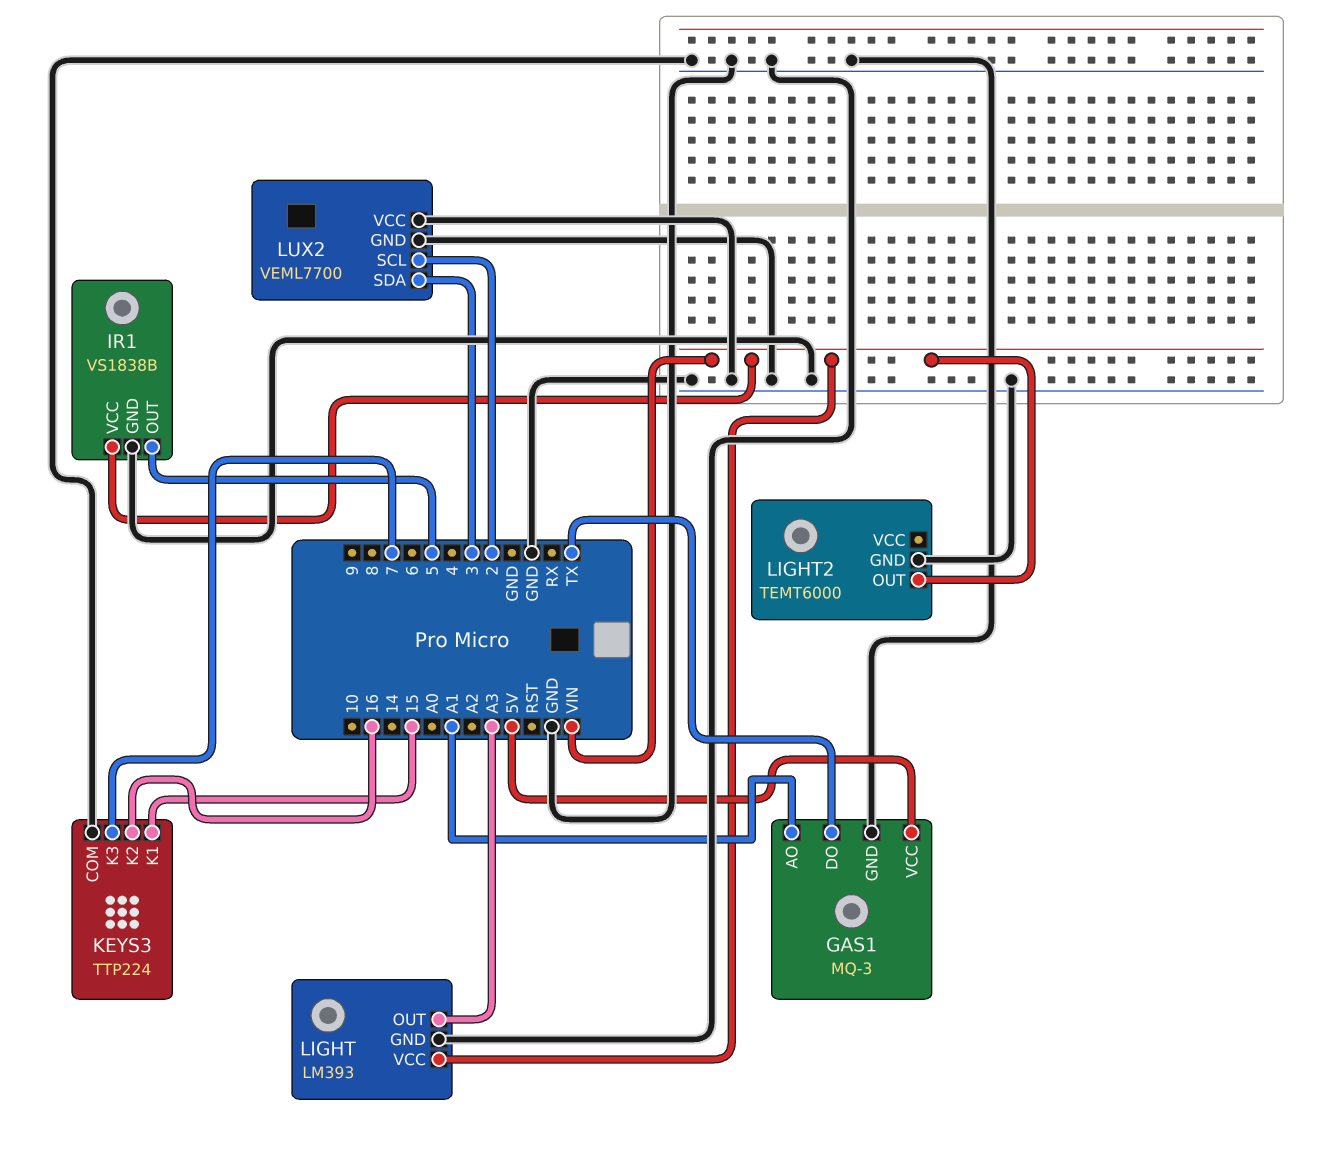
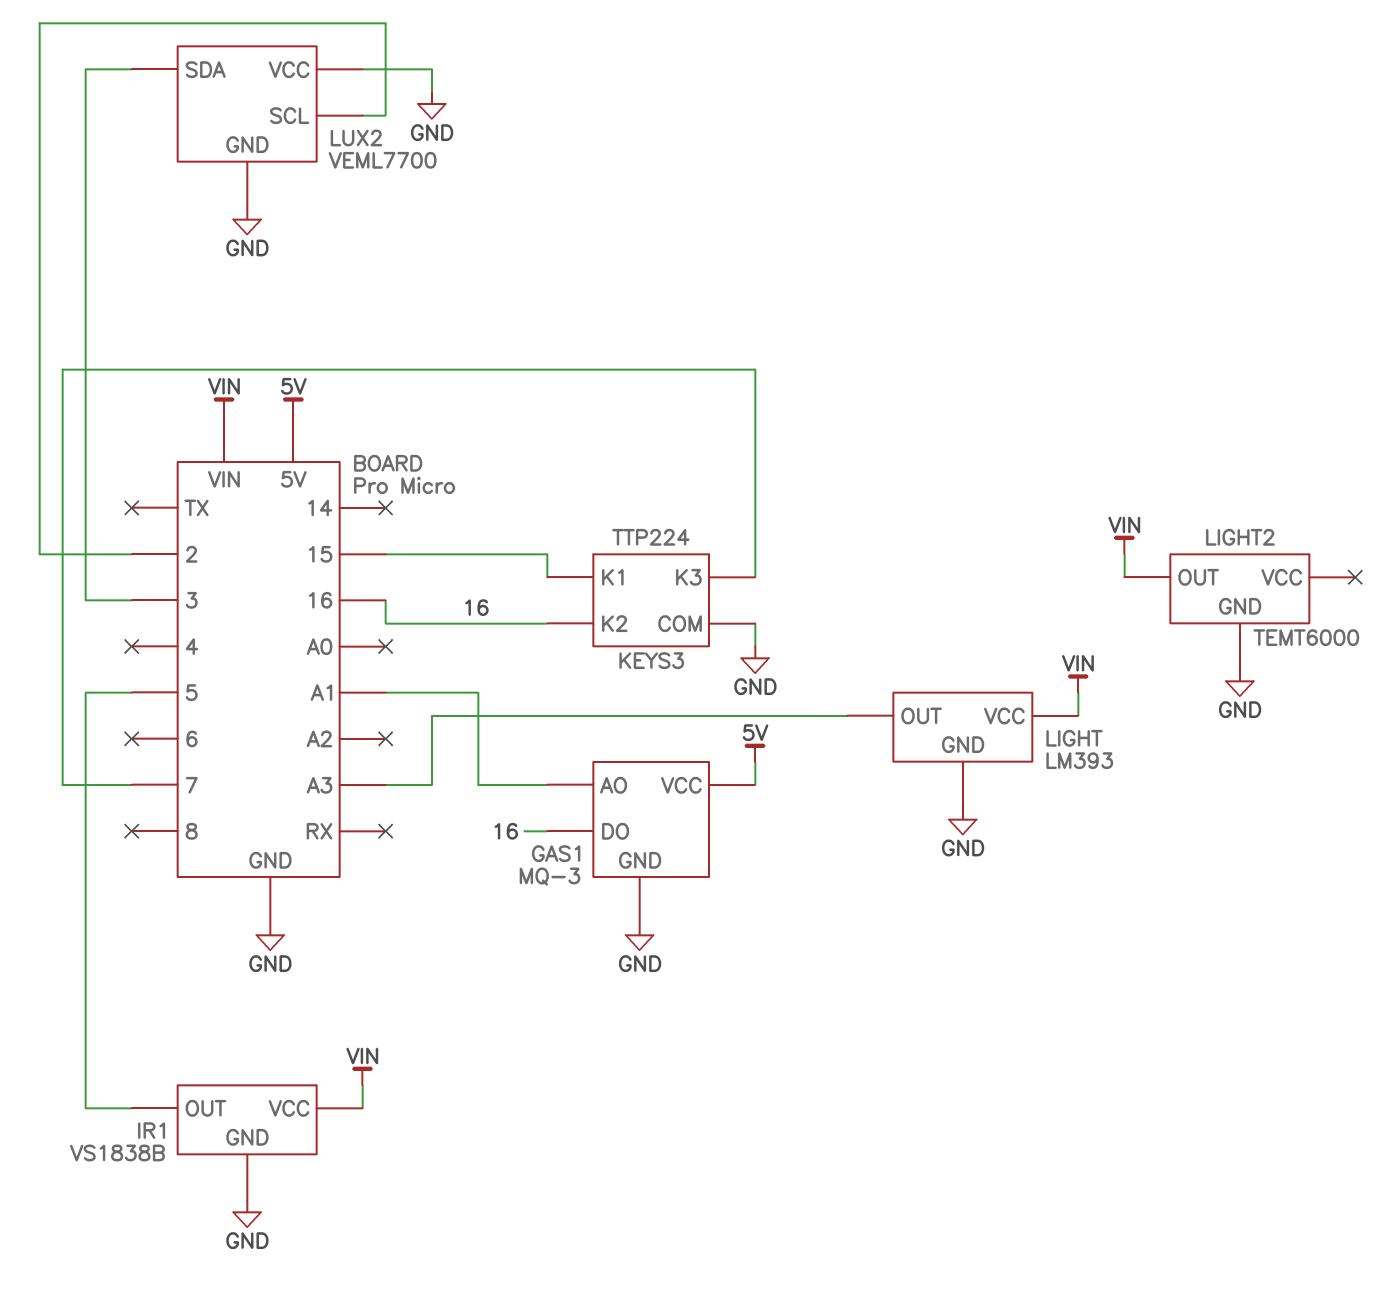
GAS1 pin DO: TX -> 16

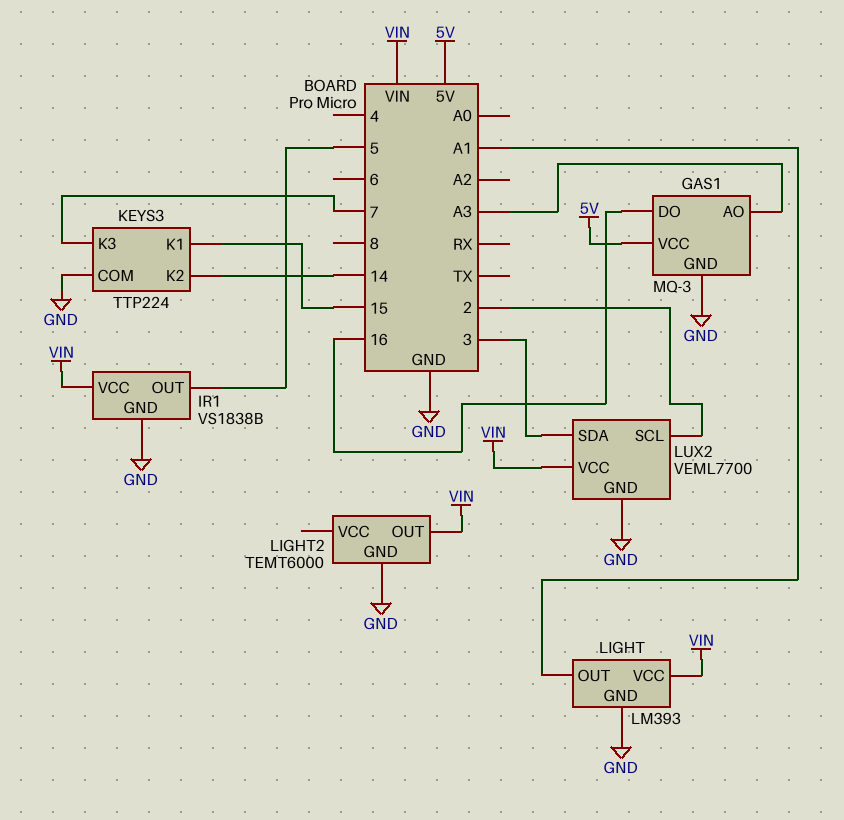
GAS1 pin AO: A1 -> A3
KEYS3 pin K2: 16 -> 14
LIGHT pin OUT: A3 -> A1
LUX2 pin VCC: GND -> VIN

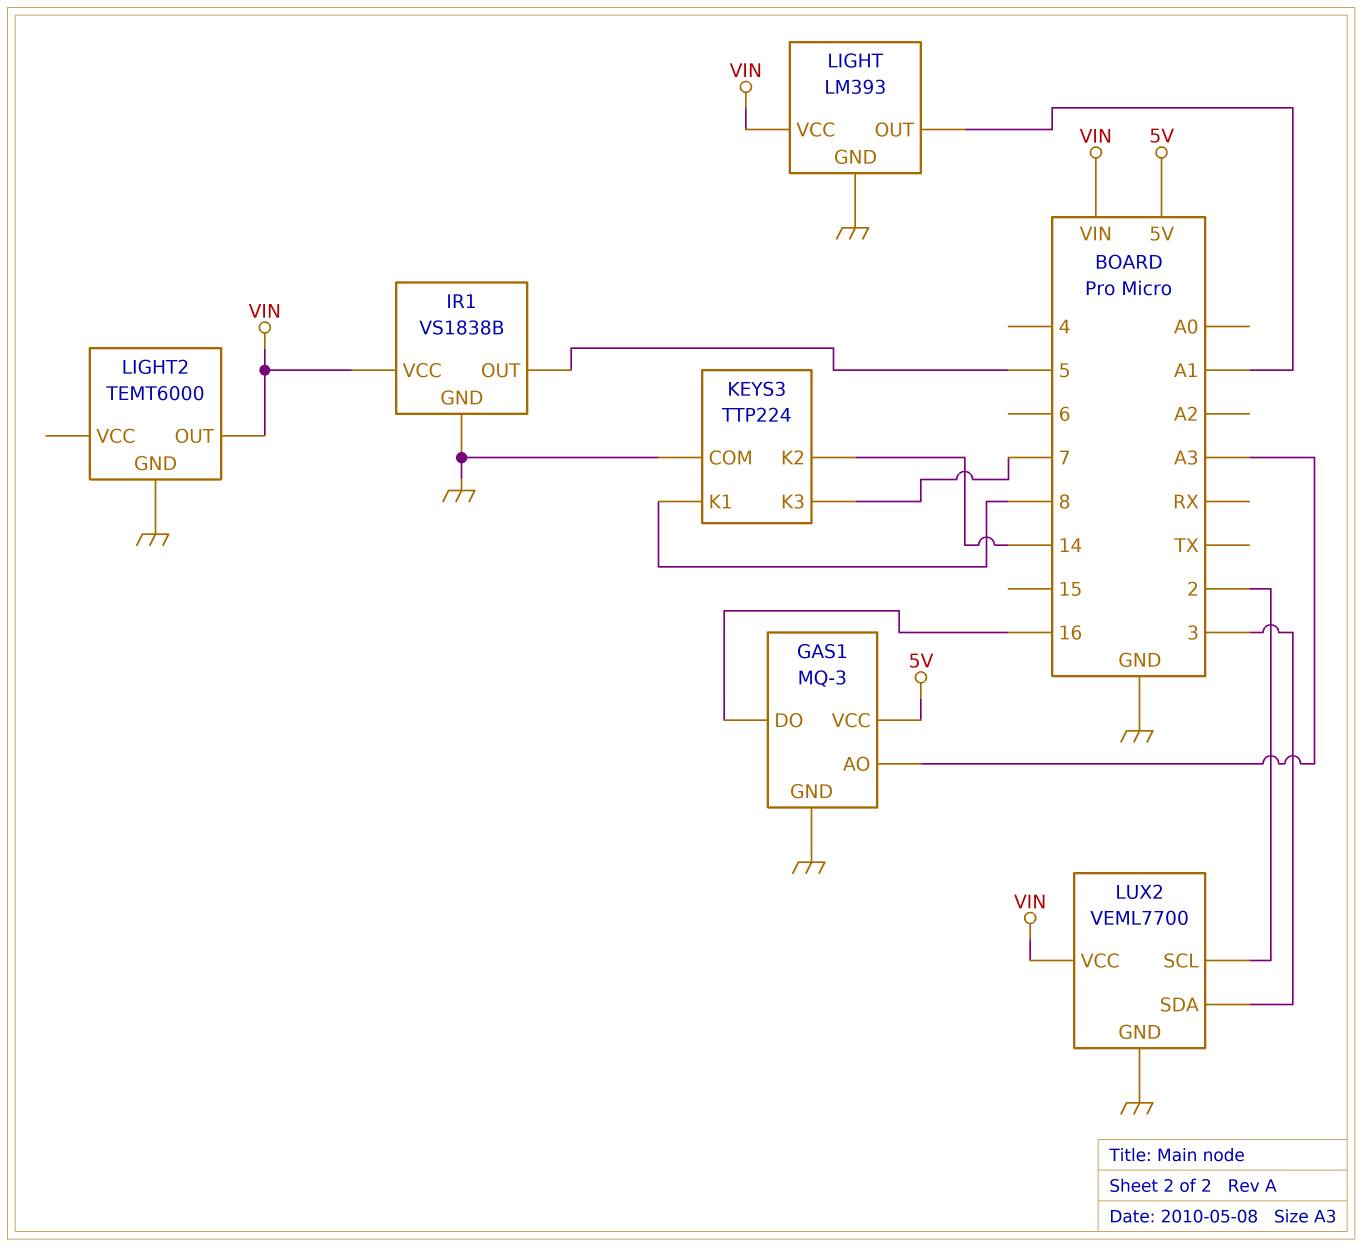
KEYS3 pin K1: 15 -> 8

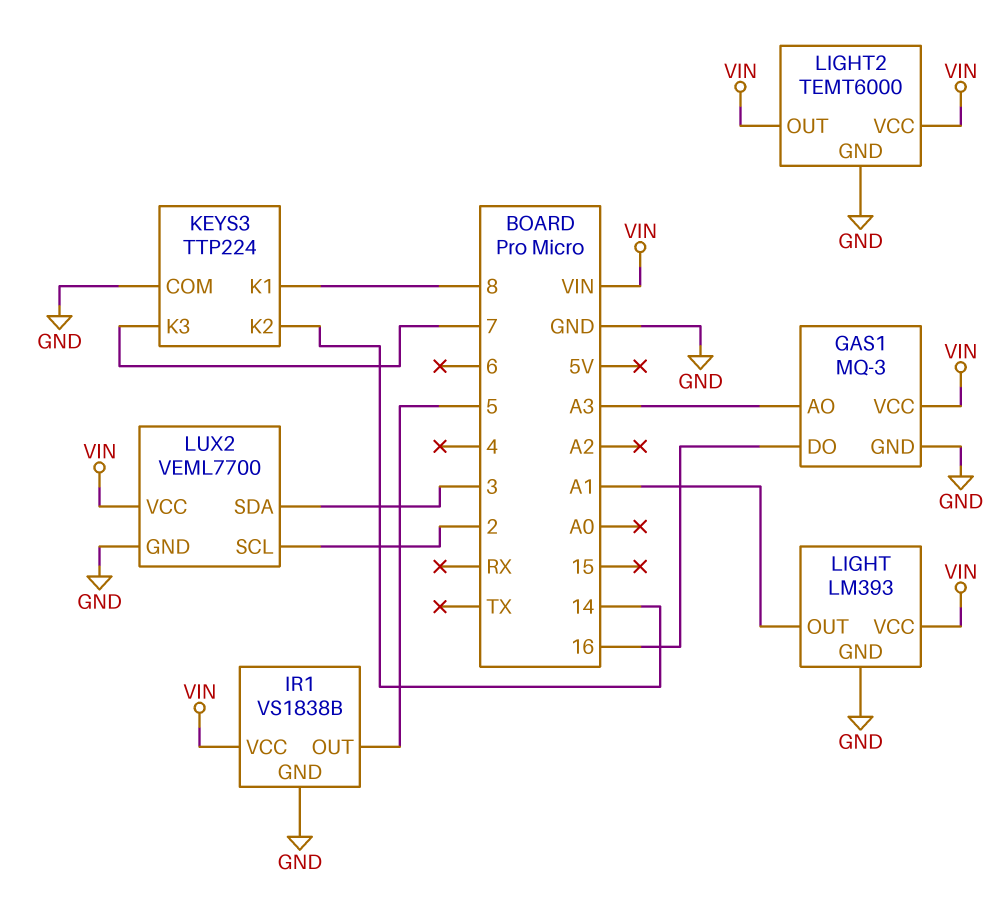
GAS1 pin VCC: 5V -> VIN
LIGHT2 pin VCC: none -> VIN

